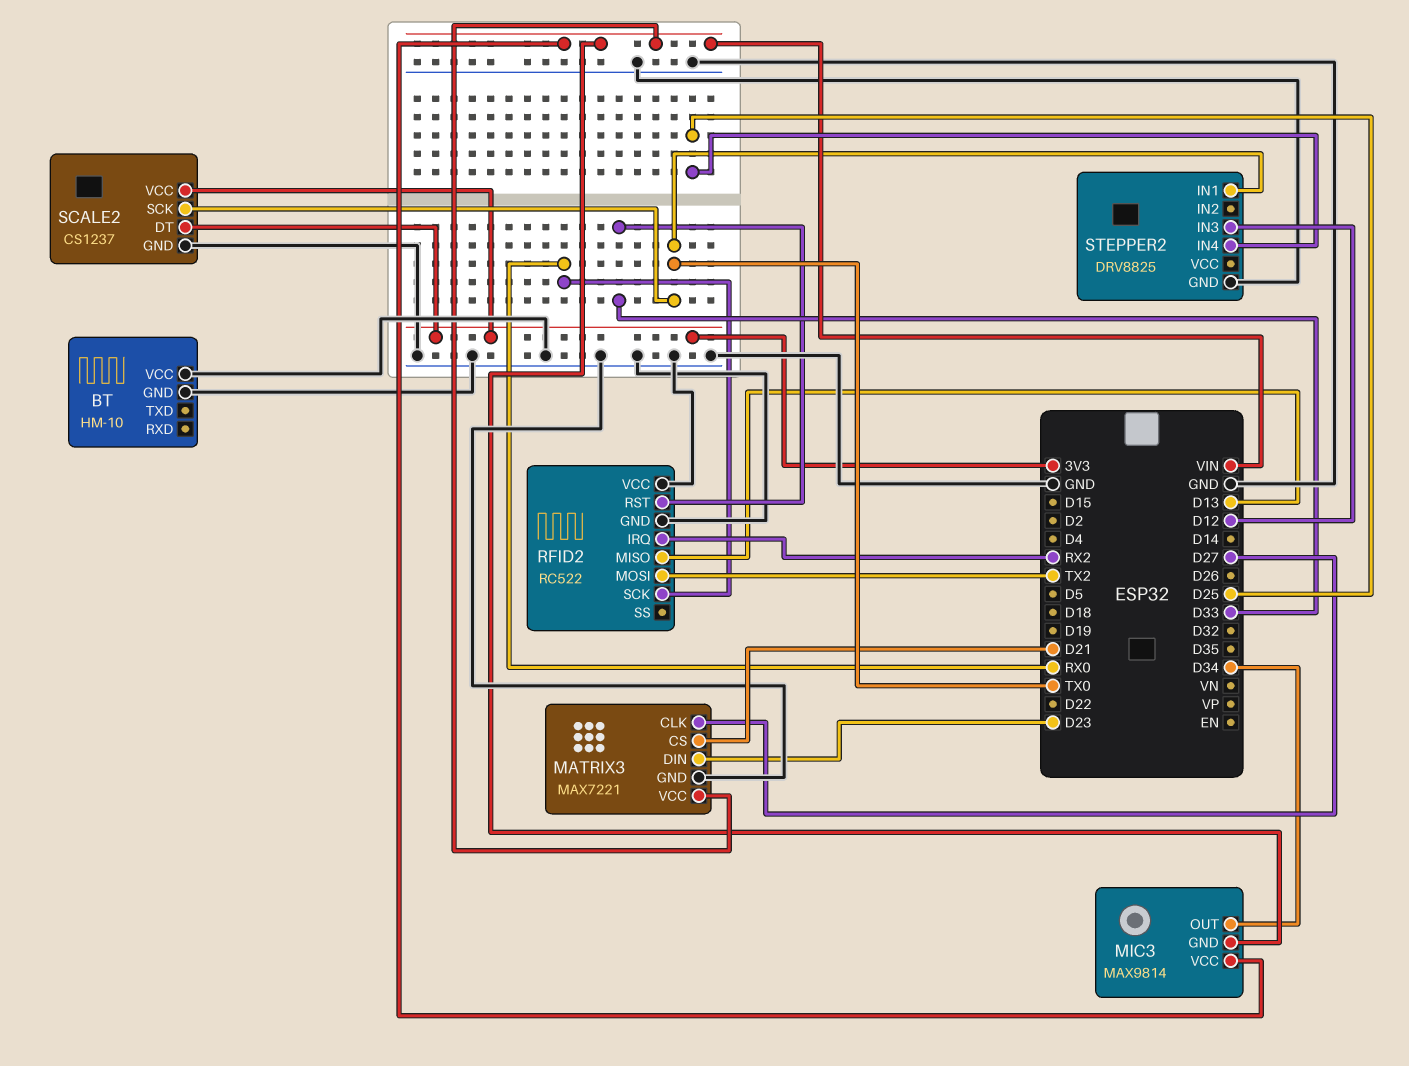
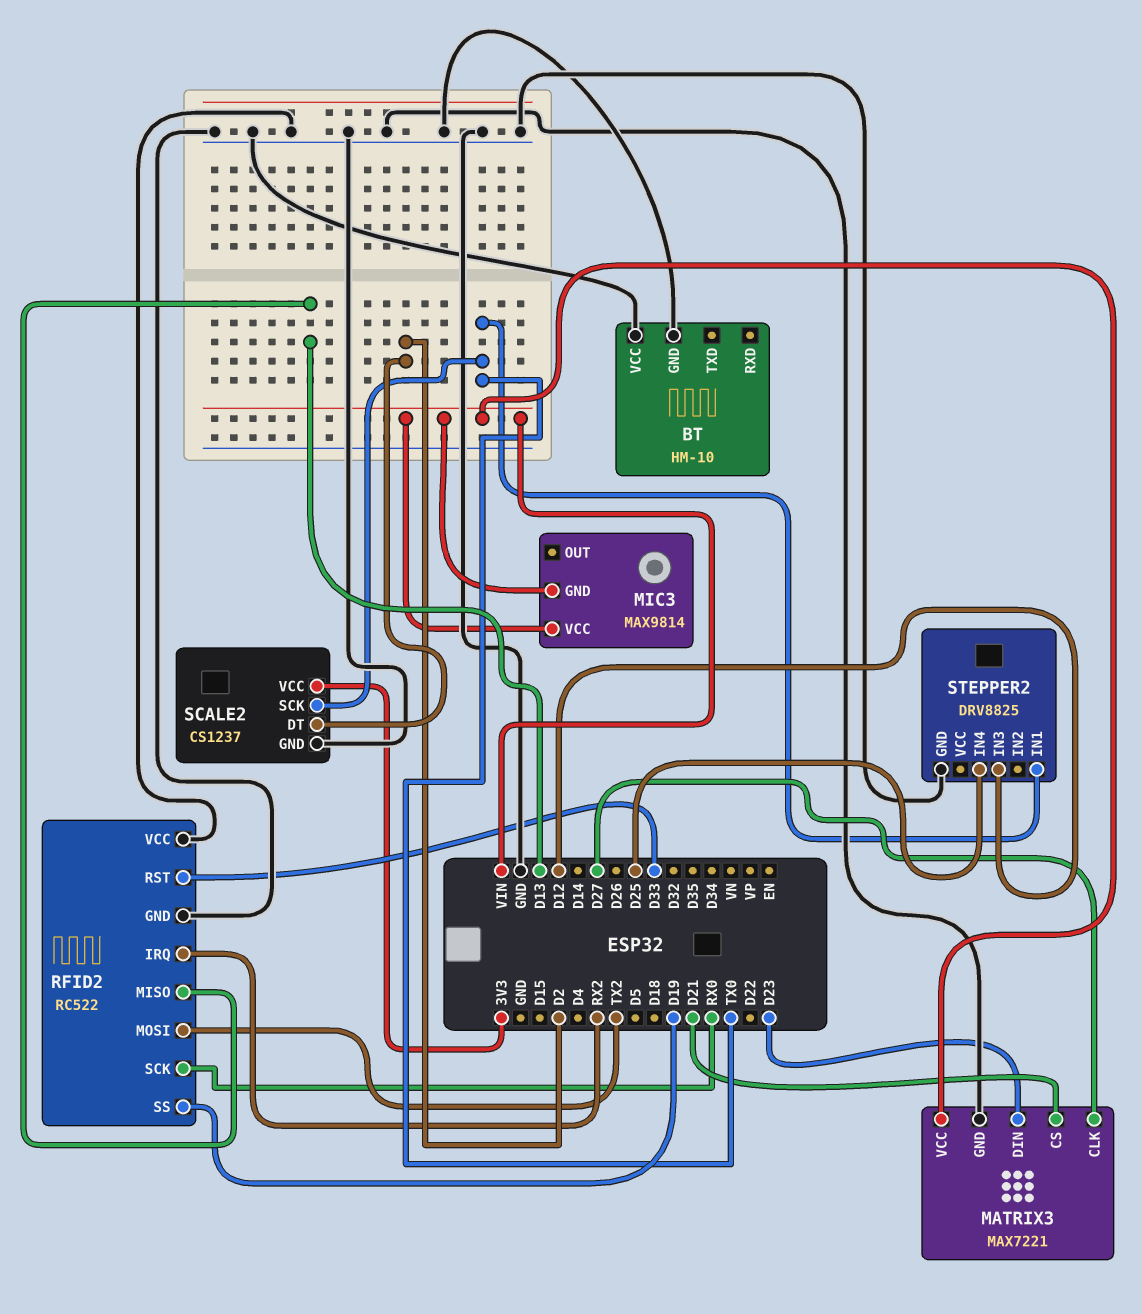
MIC3 pin OUT: D34 -> none
RFID2 pin SS: none -> D19
SCALE2 pin DT: 3V3 -> D2

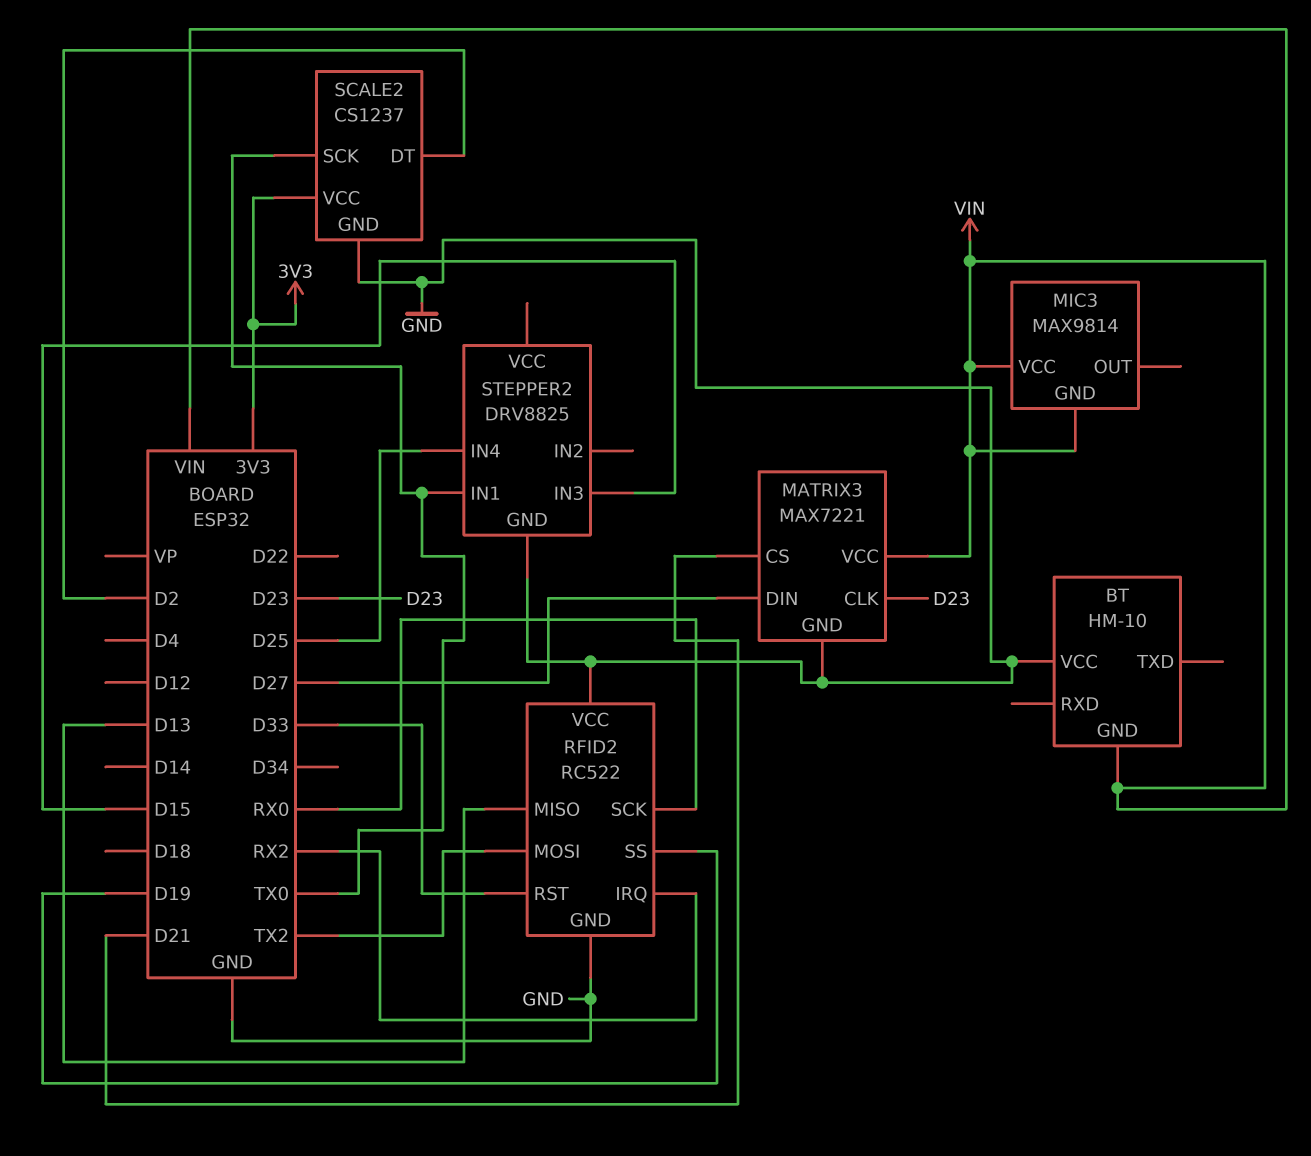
BT pin GND: GND -> VIN
MATRIX3 pin CLK: D27 -> D23
MATRIX3 pin DIN: D23 -> D27
STEPPER2 pin IN3: D12 -> D15

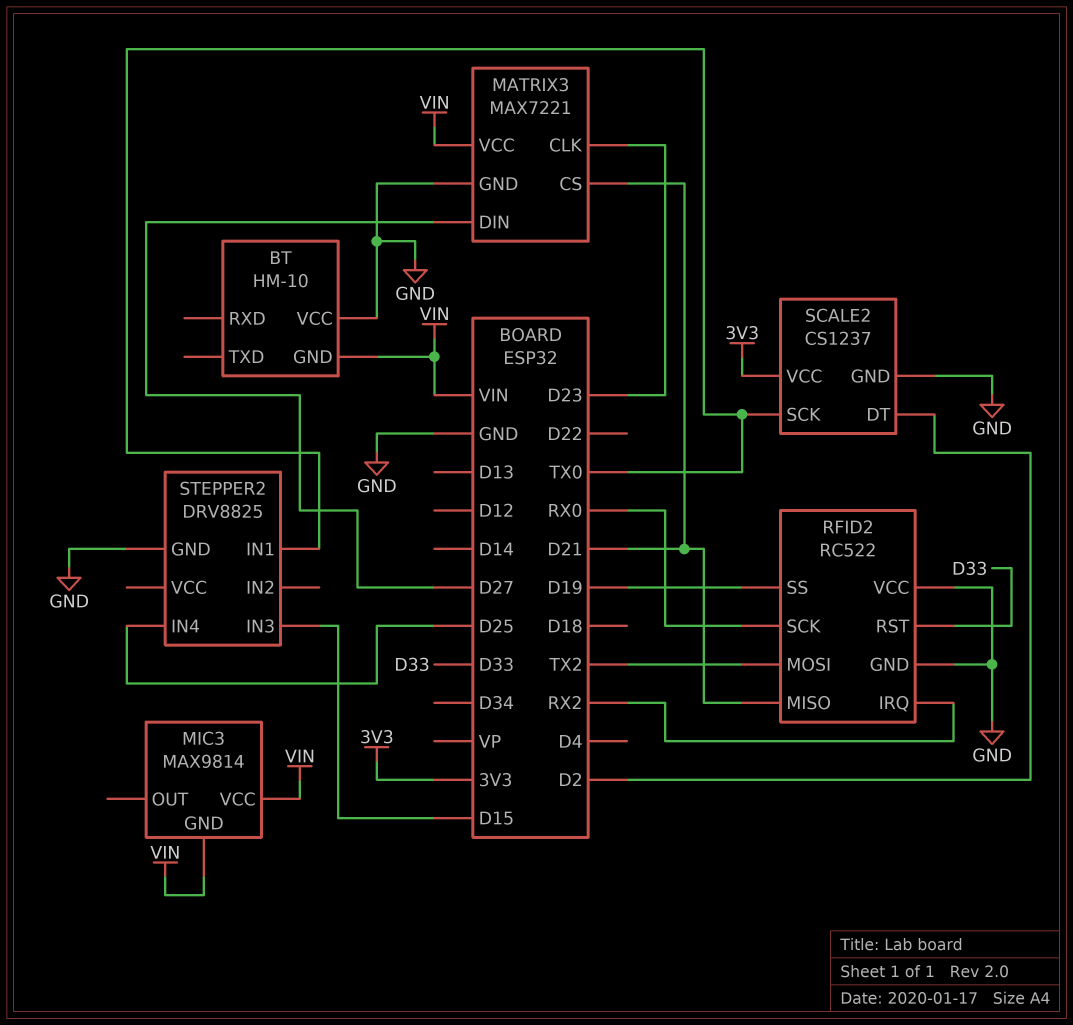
RFID2 pin MISO: D13 -> D21

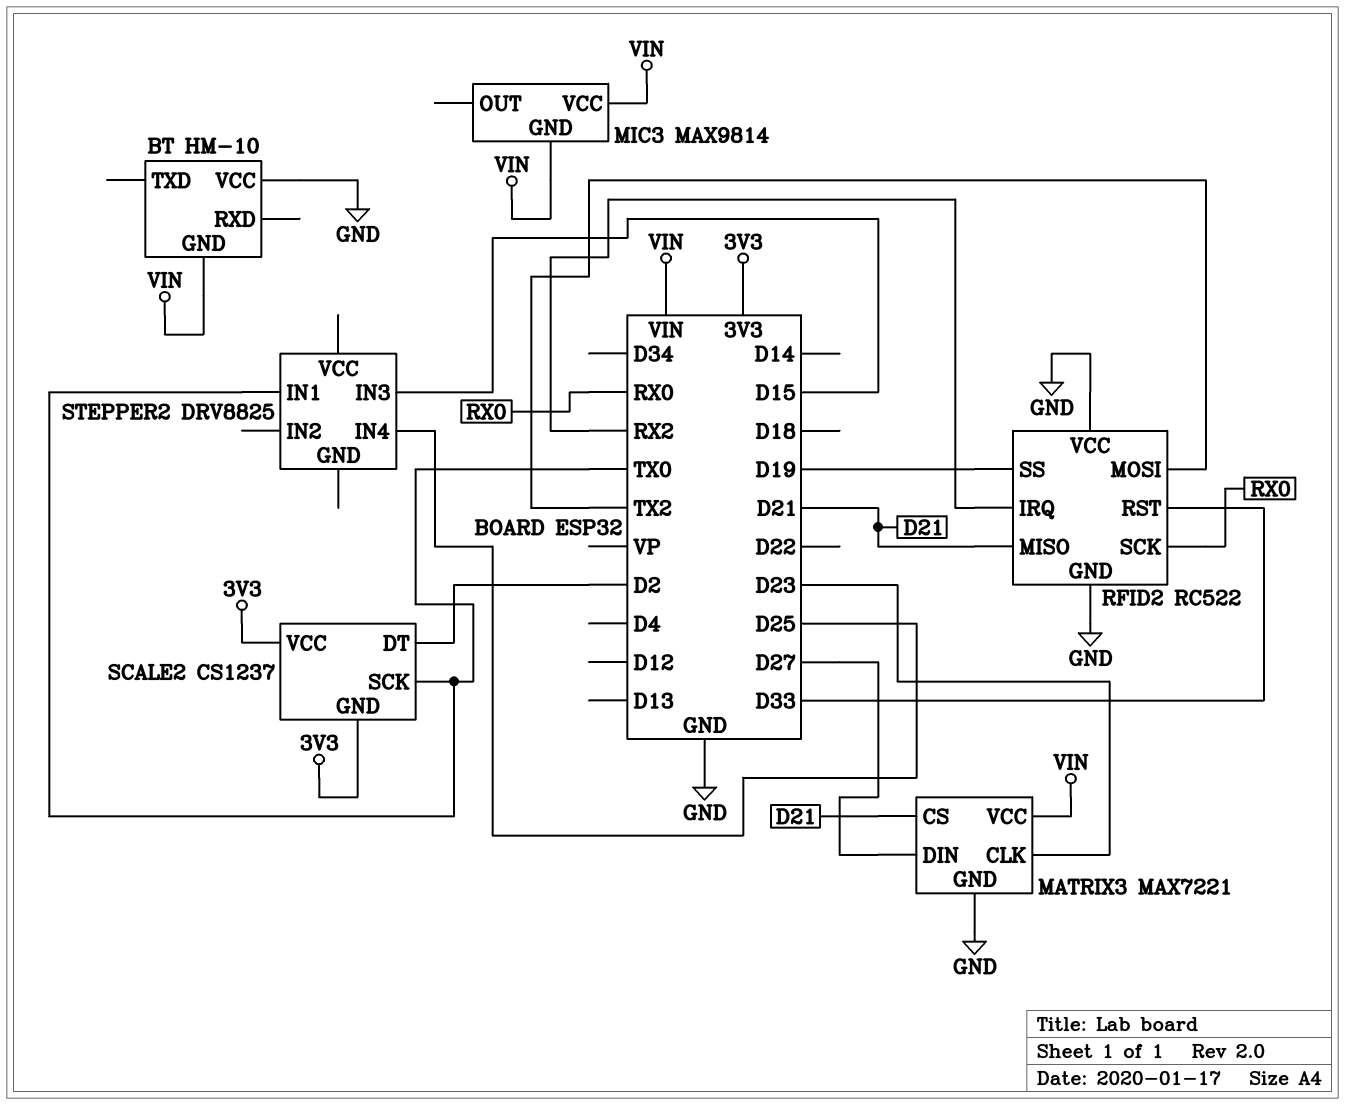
SCALE2 pin GND: GND -> 3V3
STEPPER2 pin GND: GND -> none

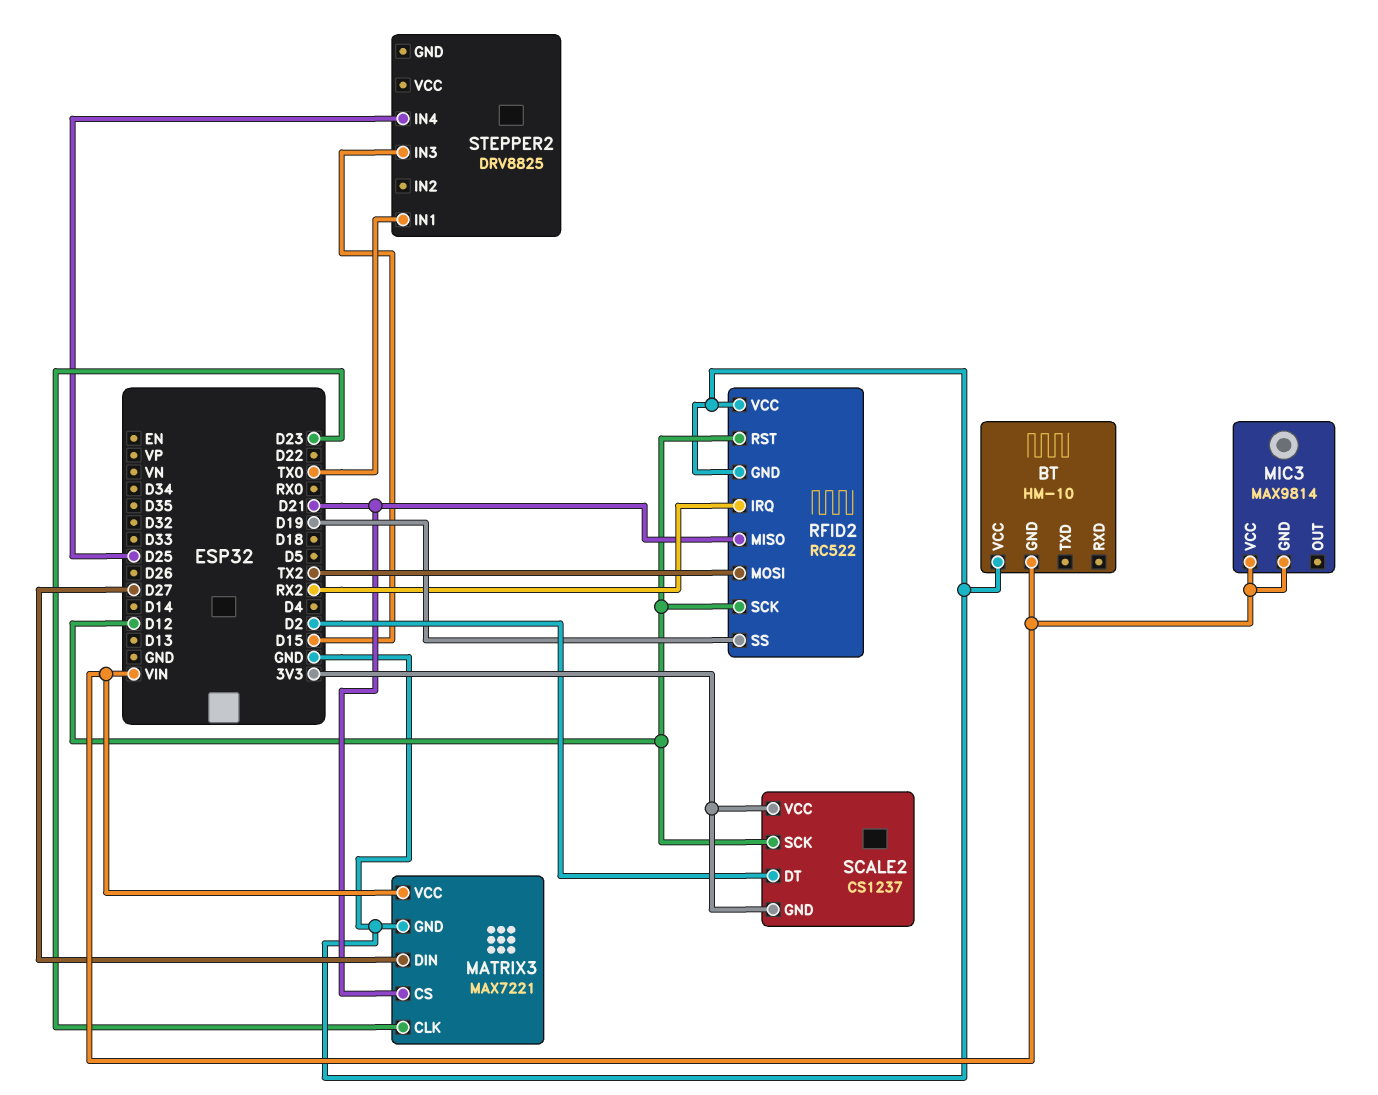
RFID2 pin RST: D33 -> D12
RFID2 pin SCK: RX0 -> D12
SCALE2 pin SCK: TX0 -> D12

